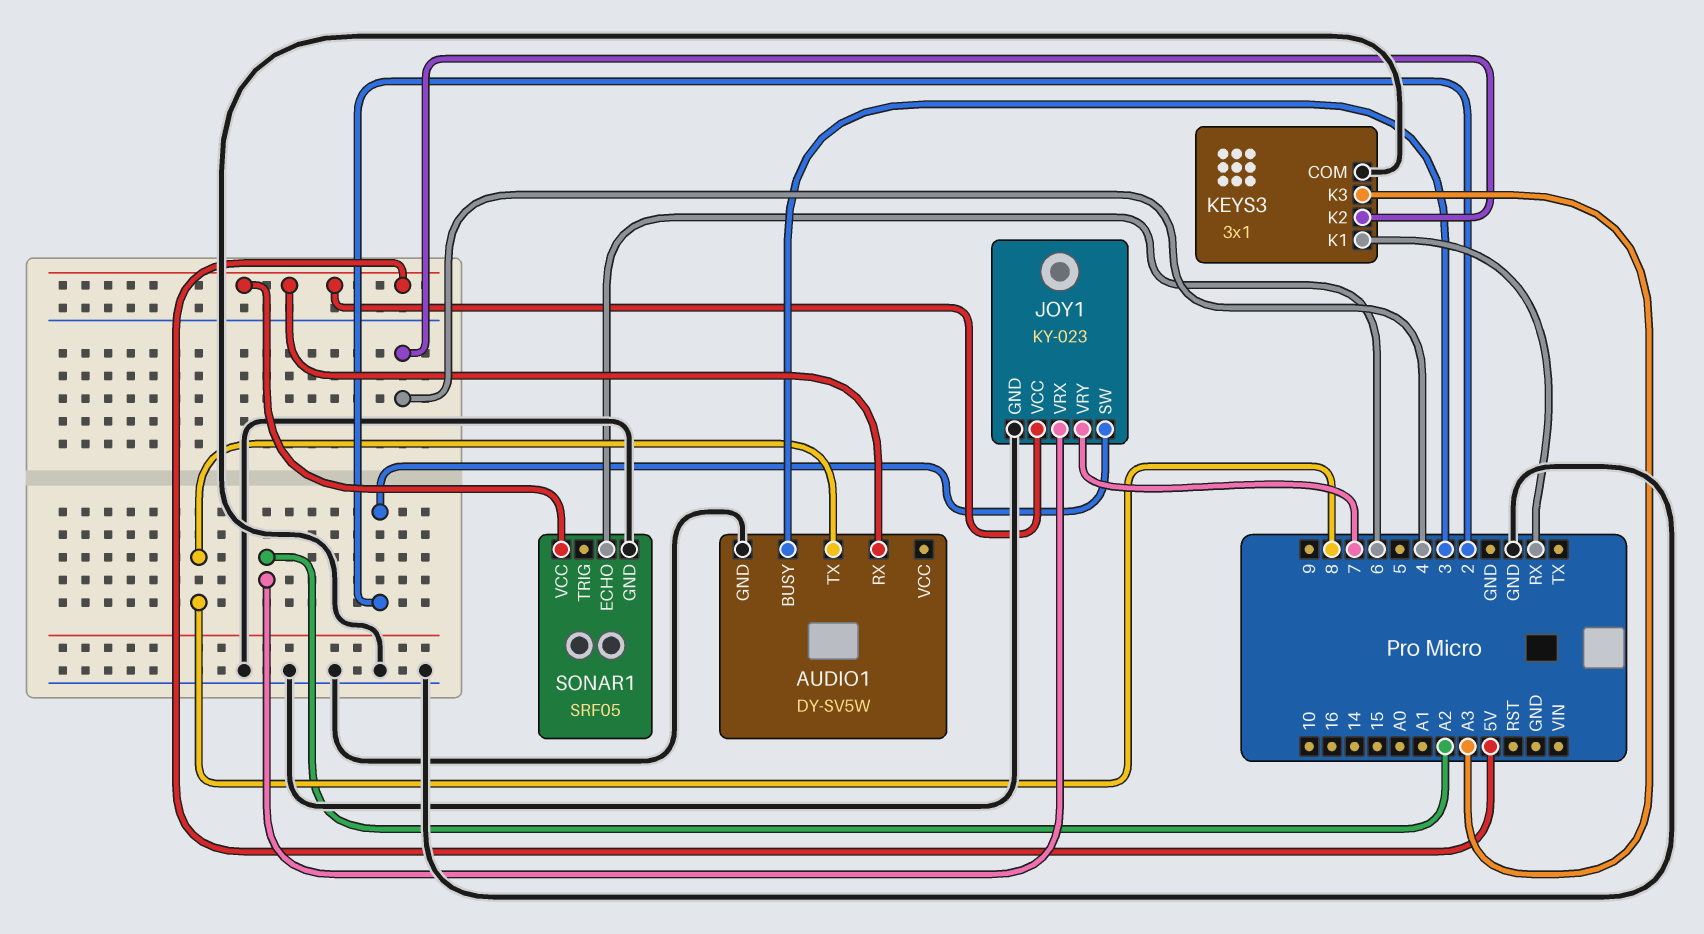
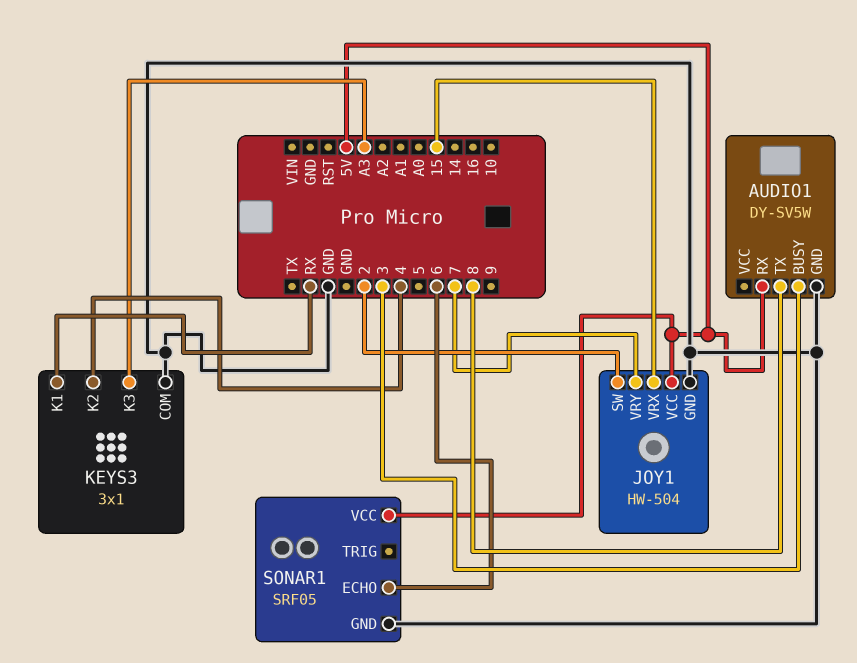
JOY1: KY-023 -> HW-504
JOY1 pin VRX: A2 -> 15

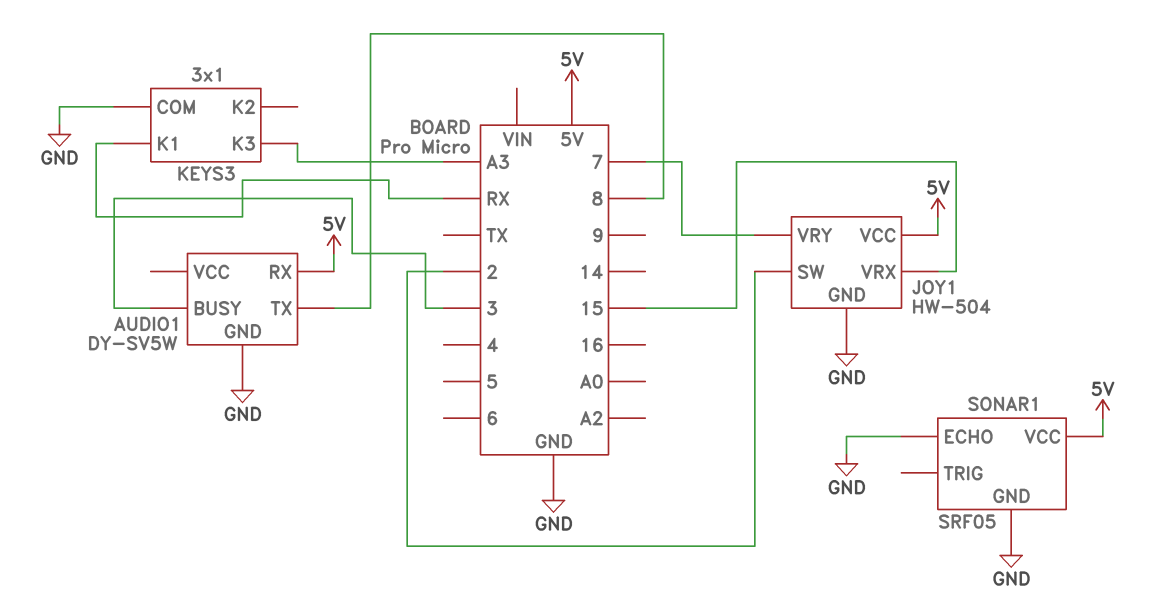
KEYS3 pin K2: 4 -> none
SONAR1 pin ECHO: 6 -> GND

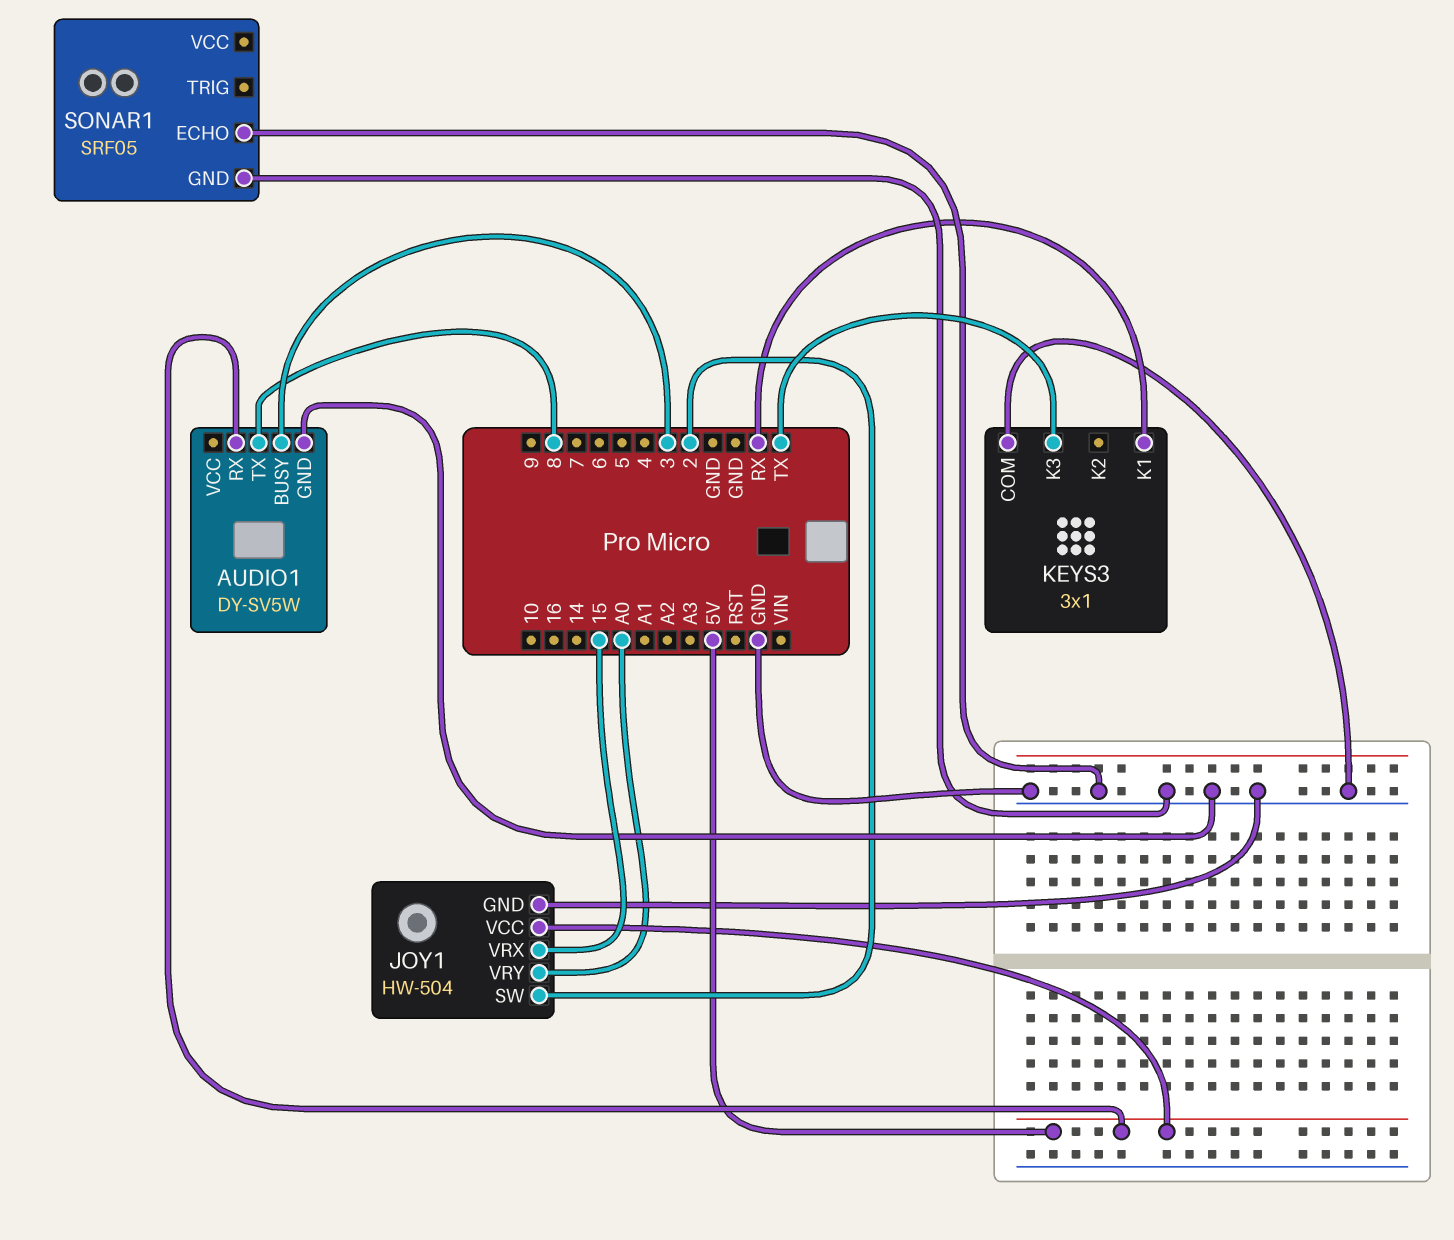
JOY1 pin VRY: 7 -> A0
KEYS3 pin K3: A3 -> TX
SONAR1 pin VCC: 5V -> none

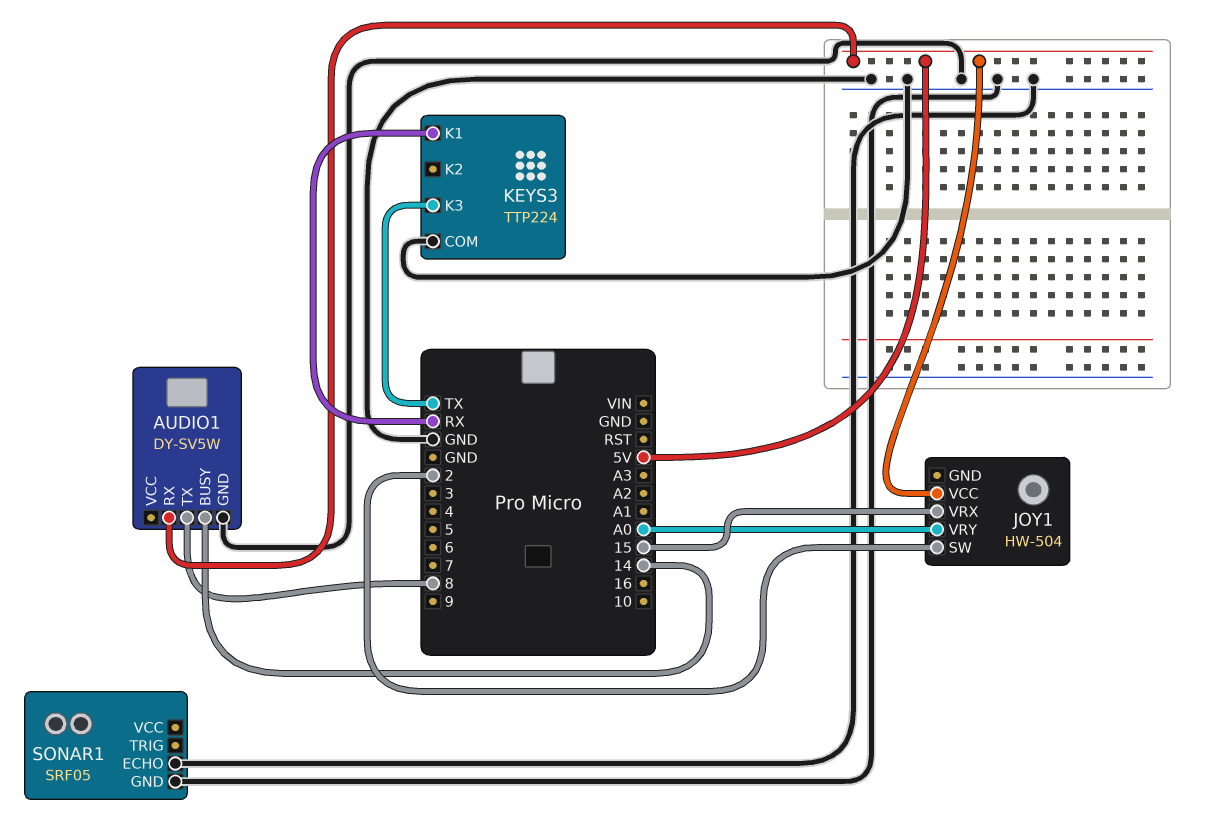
AUDIO1 pin BUSY: 3 -> 14
JOY1 pin GND: GND -> none
KEYS3: 3x1 -> TTP224

